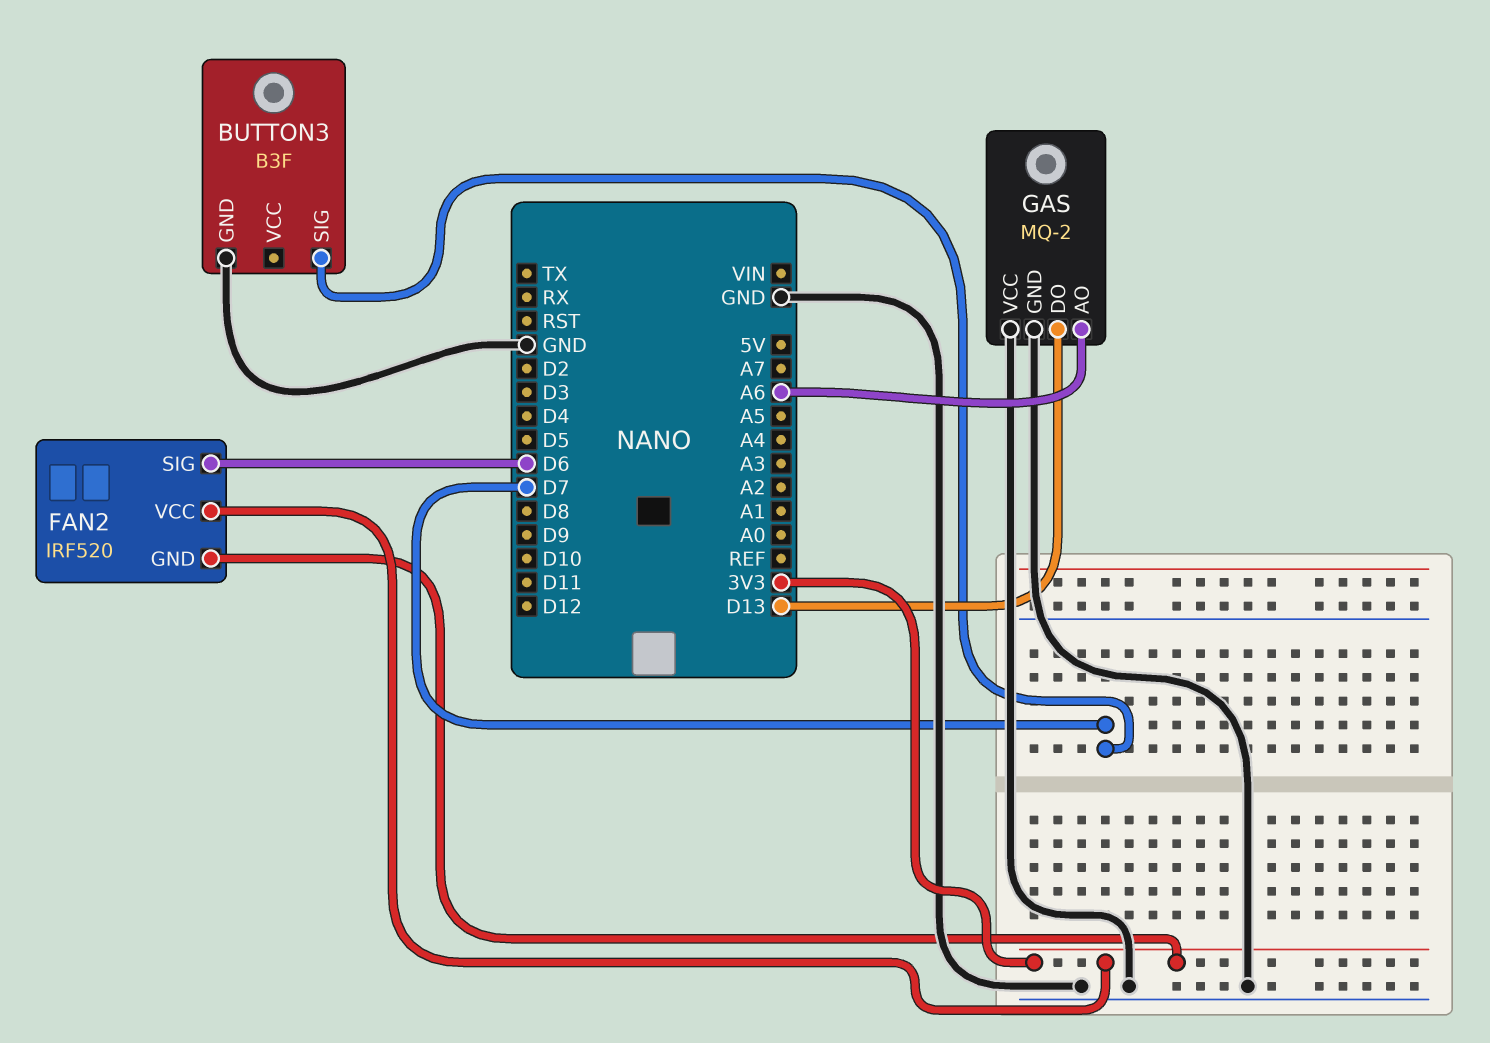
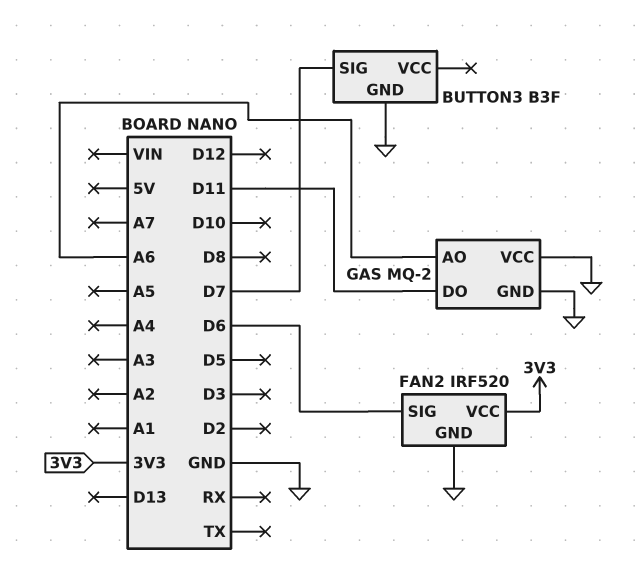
FAN2 pin GND: 3V3 -> GND
GAS pin DO: D13 -> D11

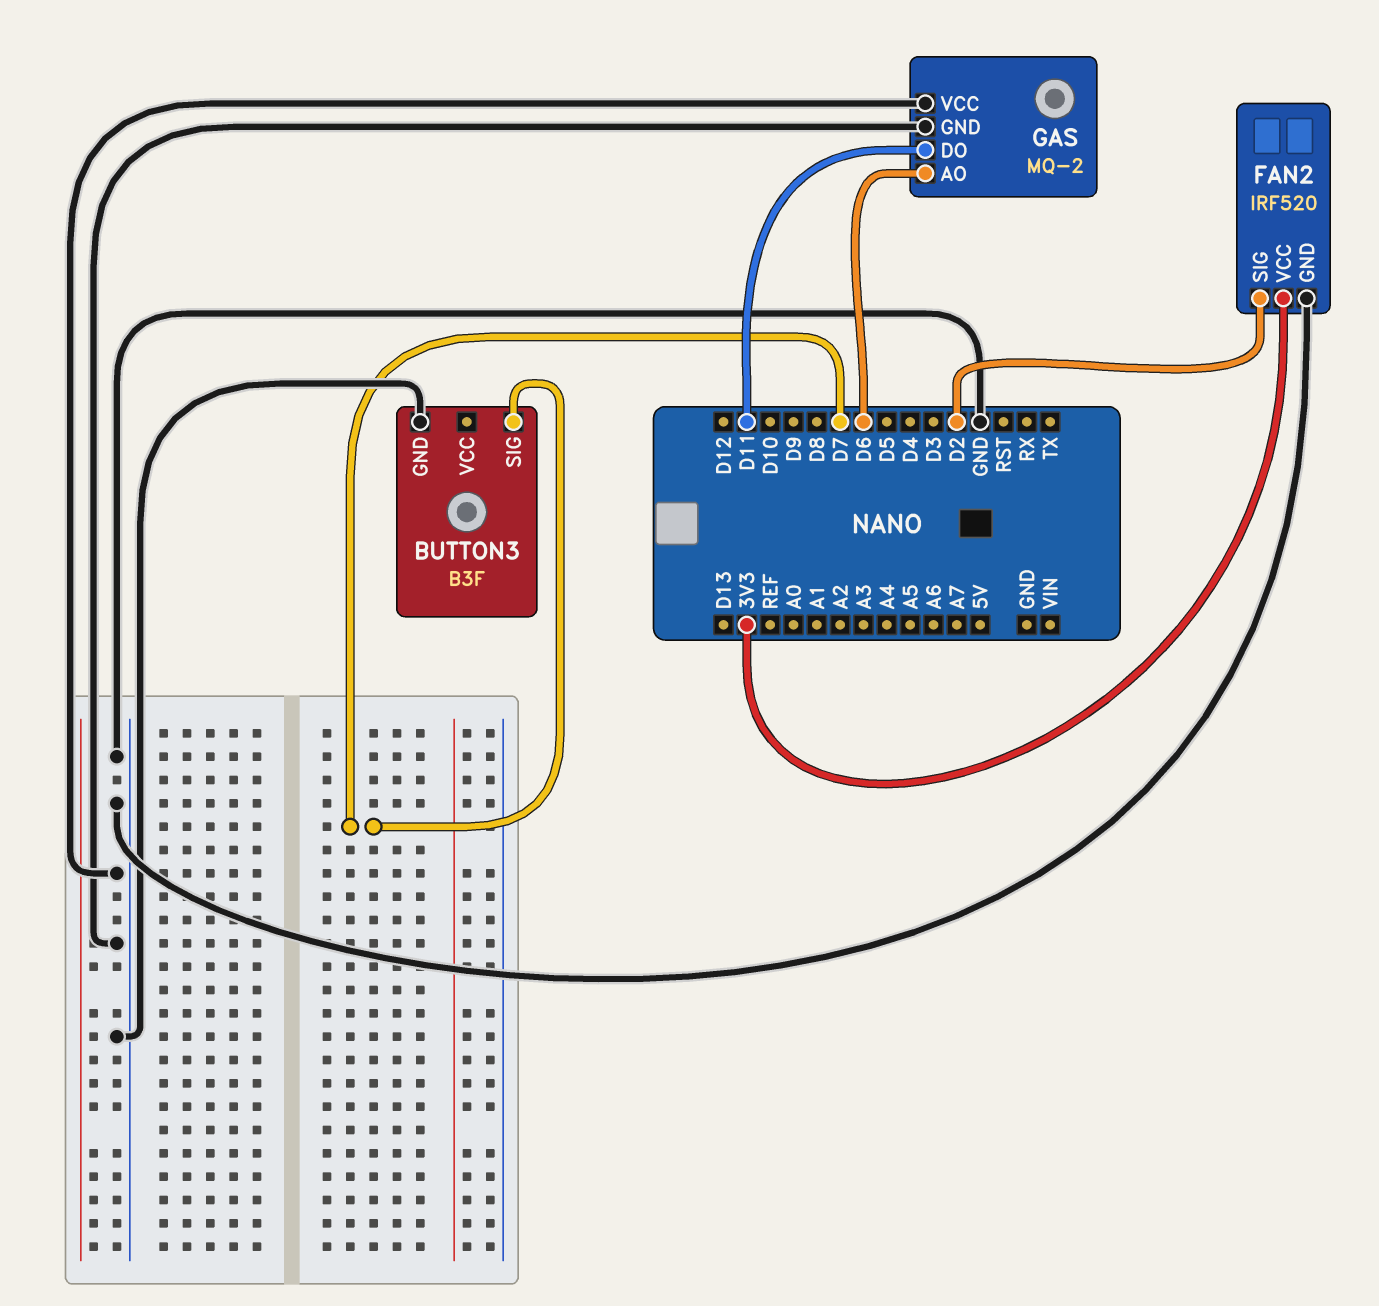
FAN2 pin SIG: D6 -> D2
GAS pin AO: A6 -> D6

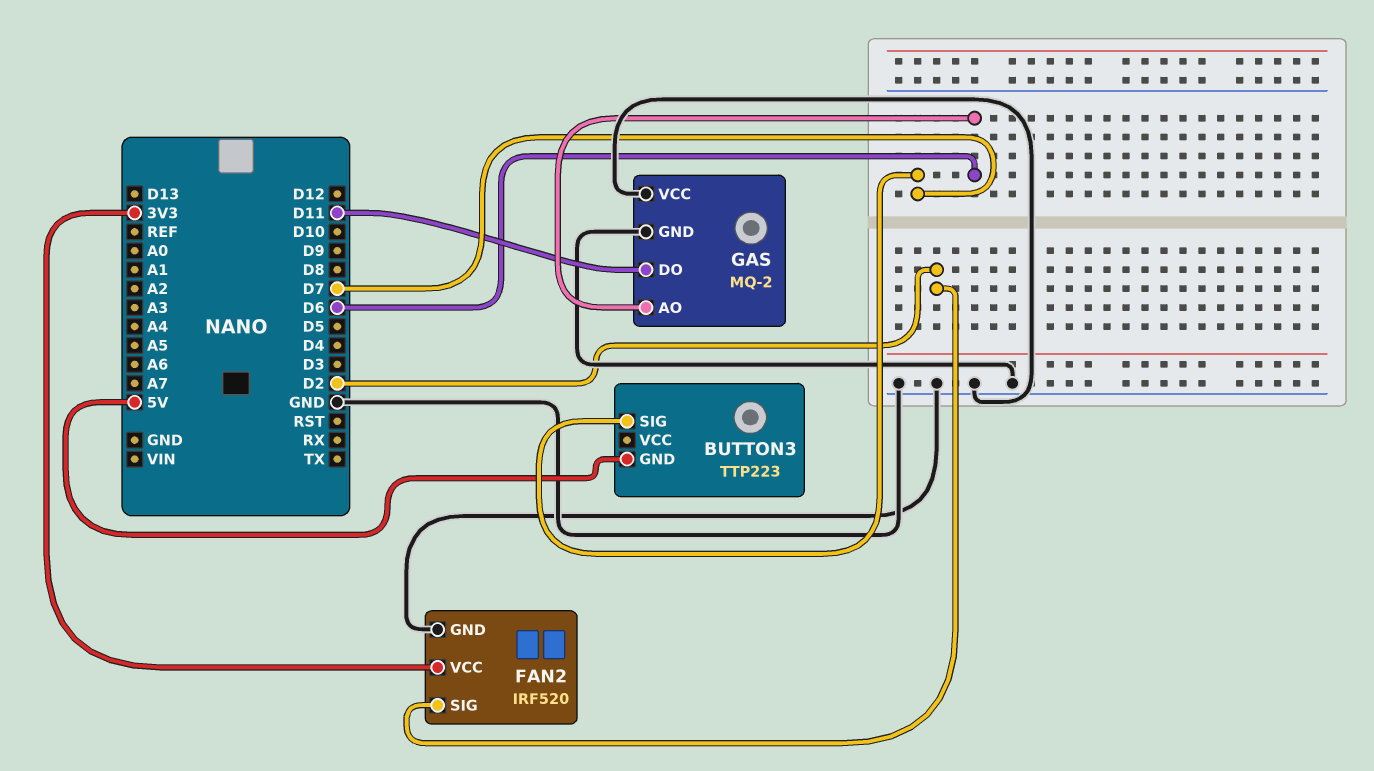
BUTTON3: B3F -> TTP223
BUTTON3 pin GND: GND -> 5V

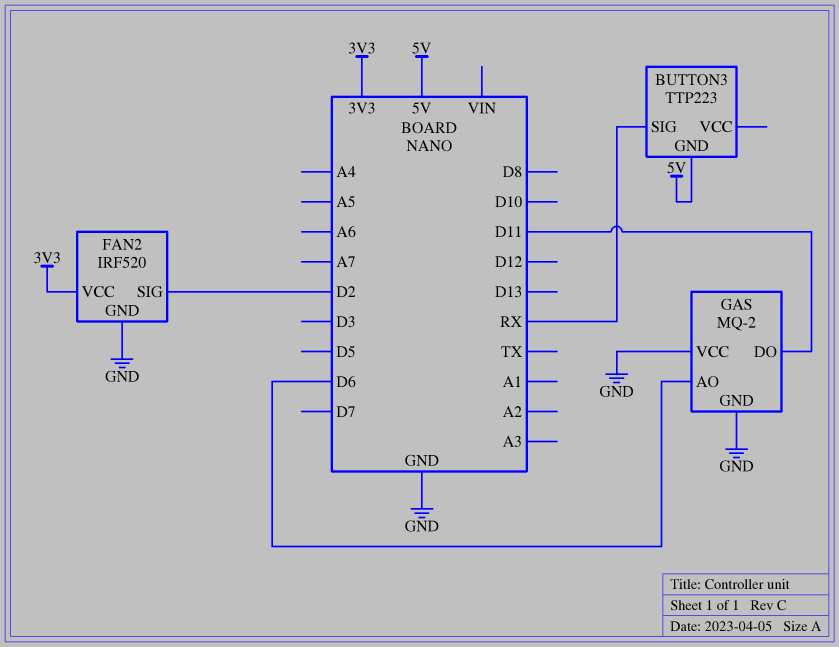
BUTTON3 pin SIG: D7 -> RX

